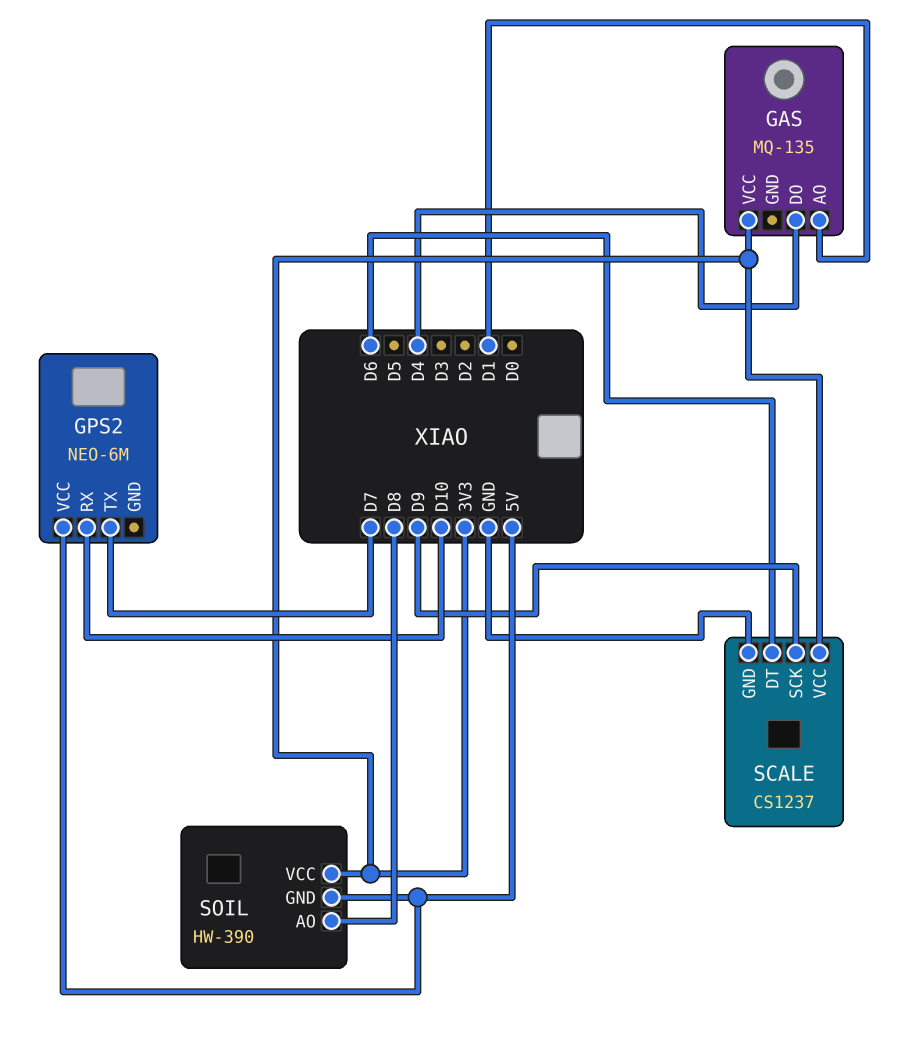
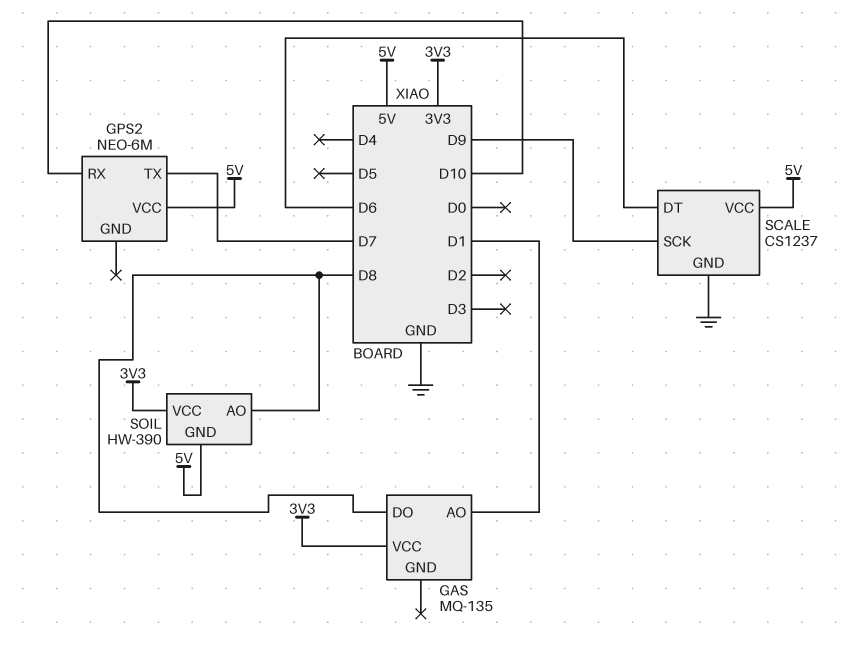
GAS pin DO: D4 -> D8
SCALE pin VCC: 3V3 -> 5V

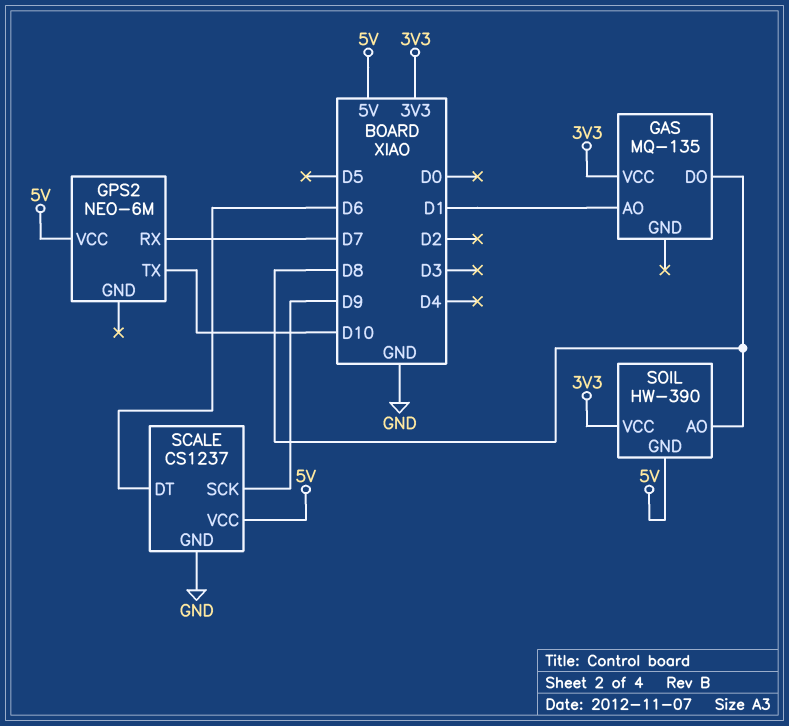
GPS2 pin RX: D10 -> D7
GPS2 pin TX: D7 -> D10

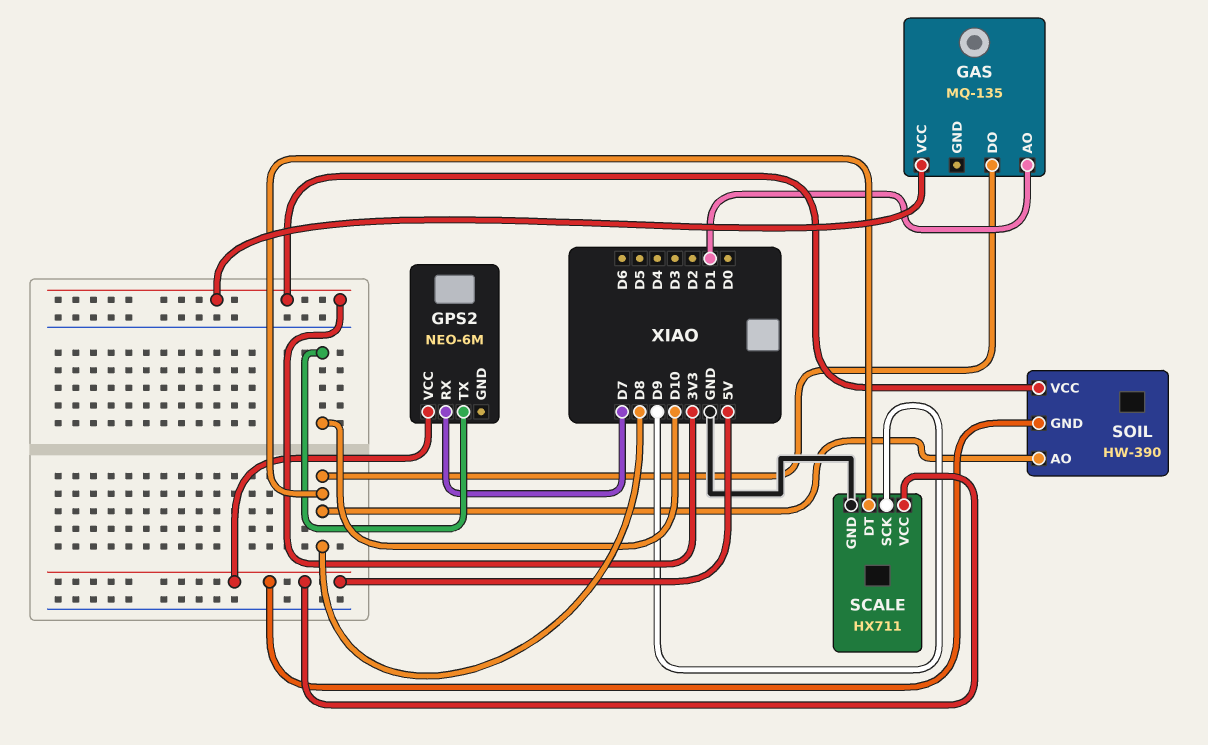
SCALE: CS1237 -> HX711
SCALE pin DT: D6 -> D8

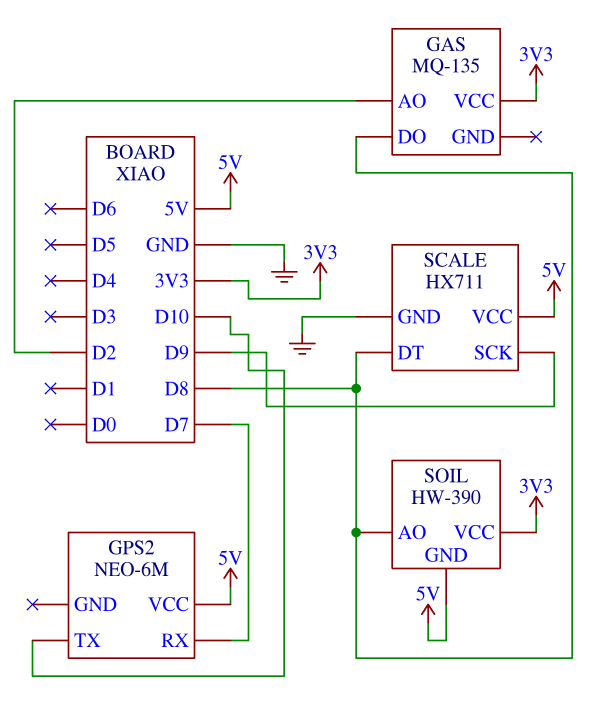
GAS pin AO: D1 -> D2

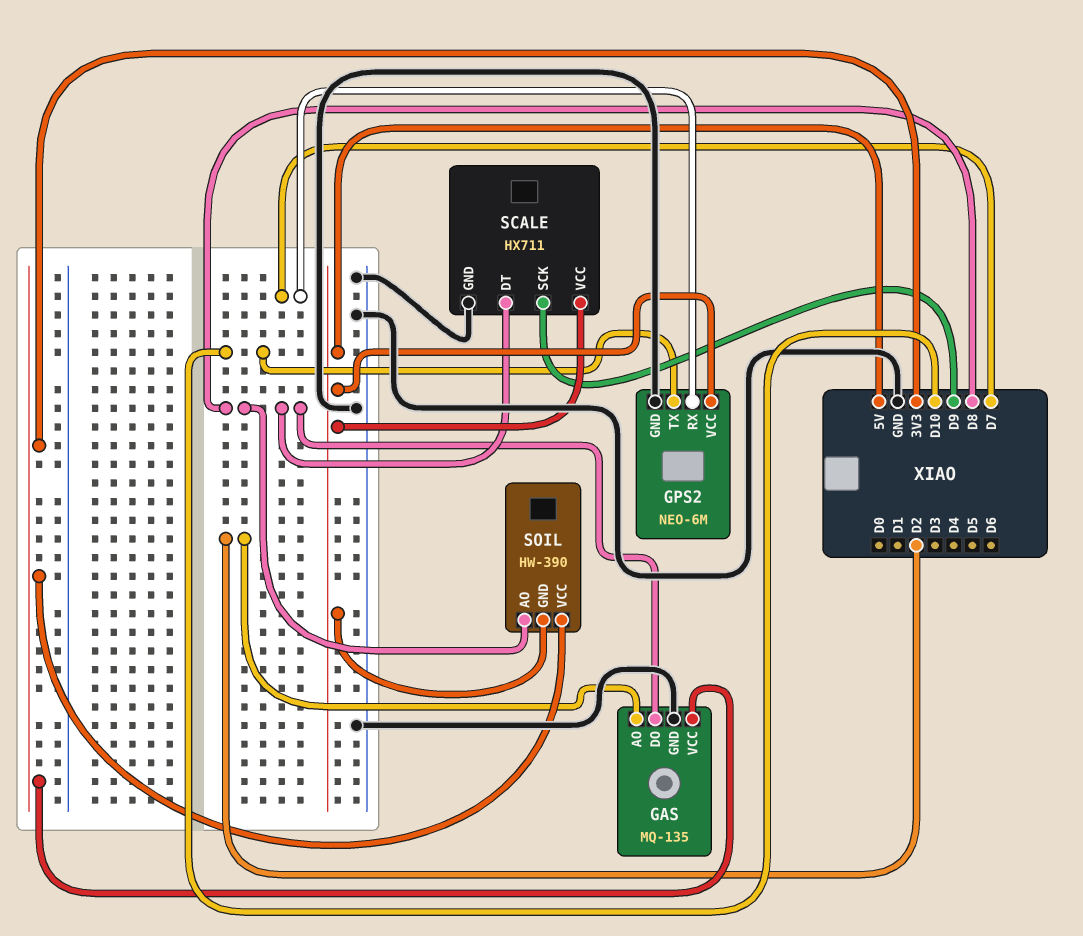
GAS pin GND: none -> GND
GPS2 pin GND: none -> GND

